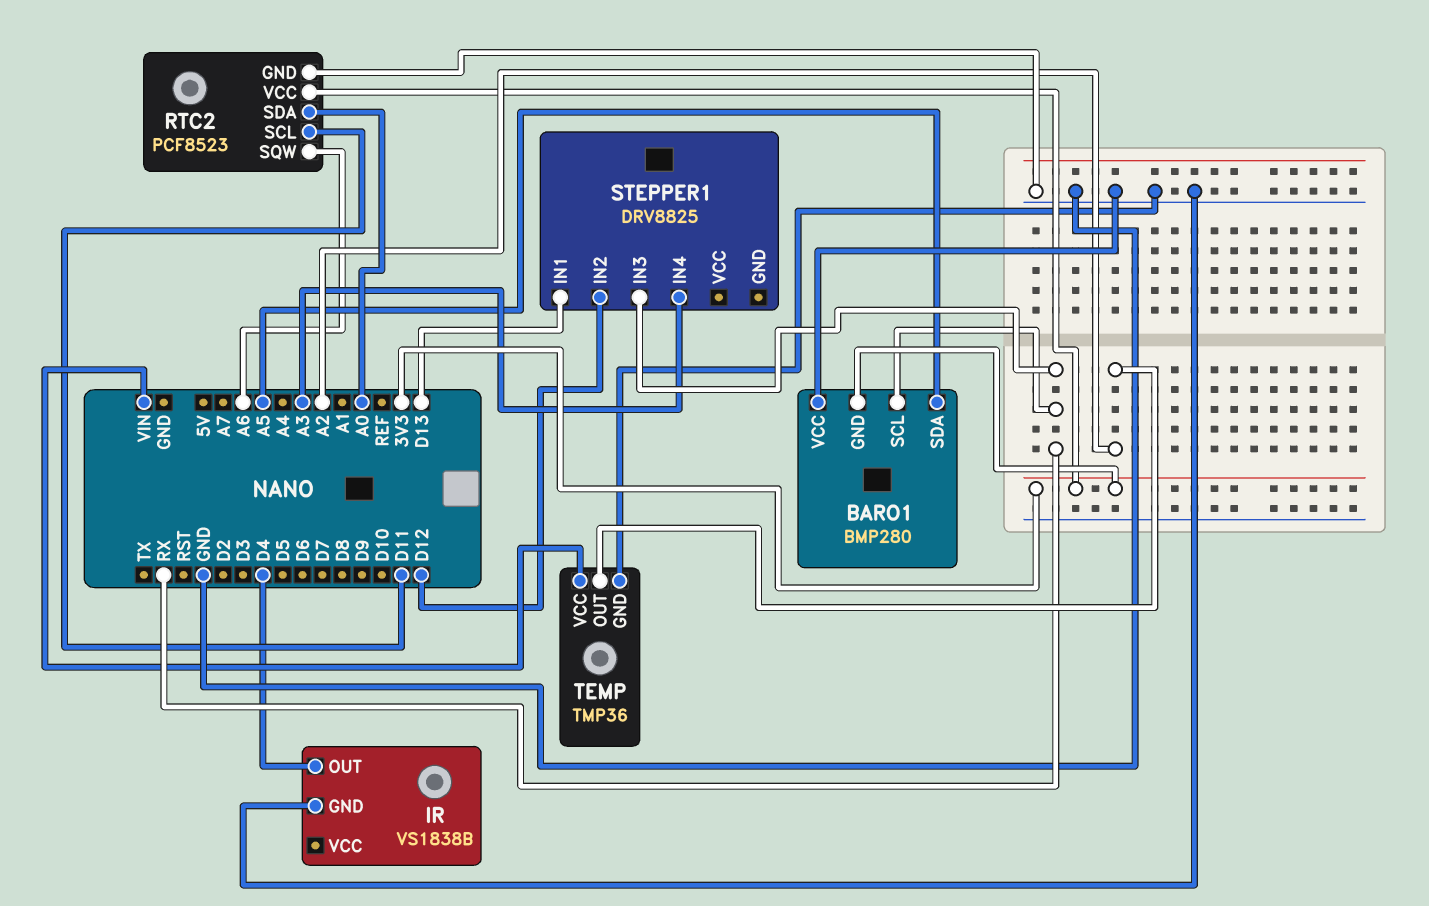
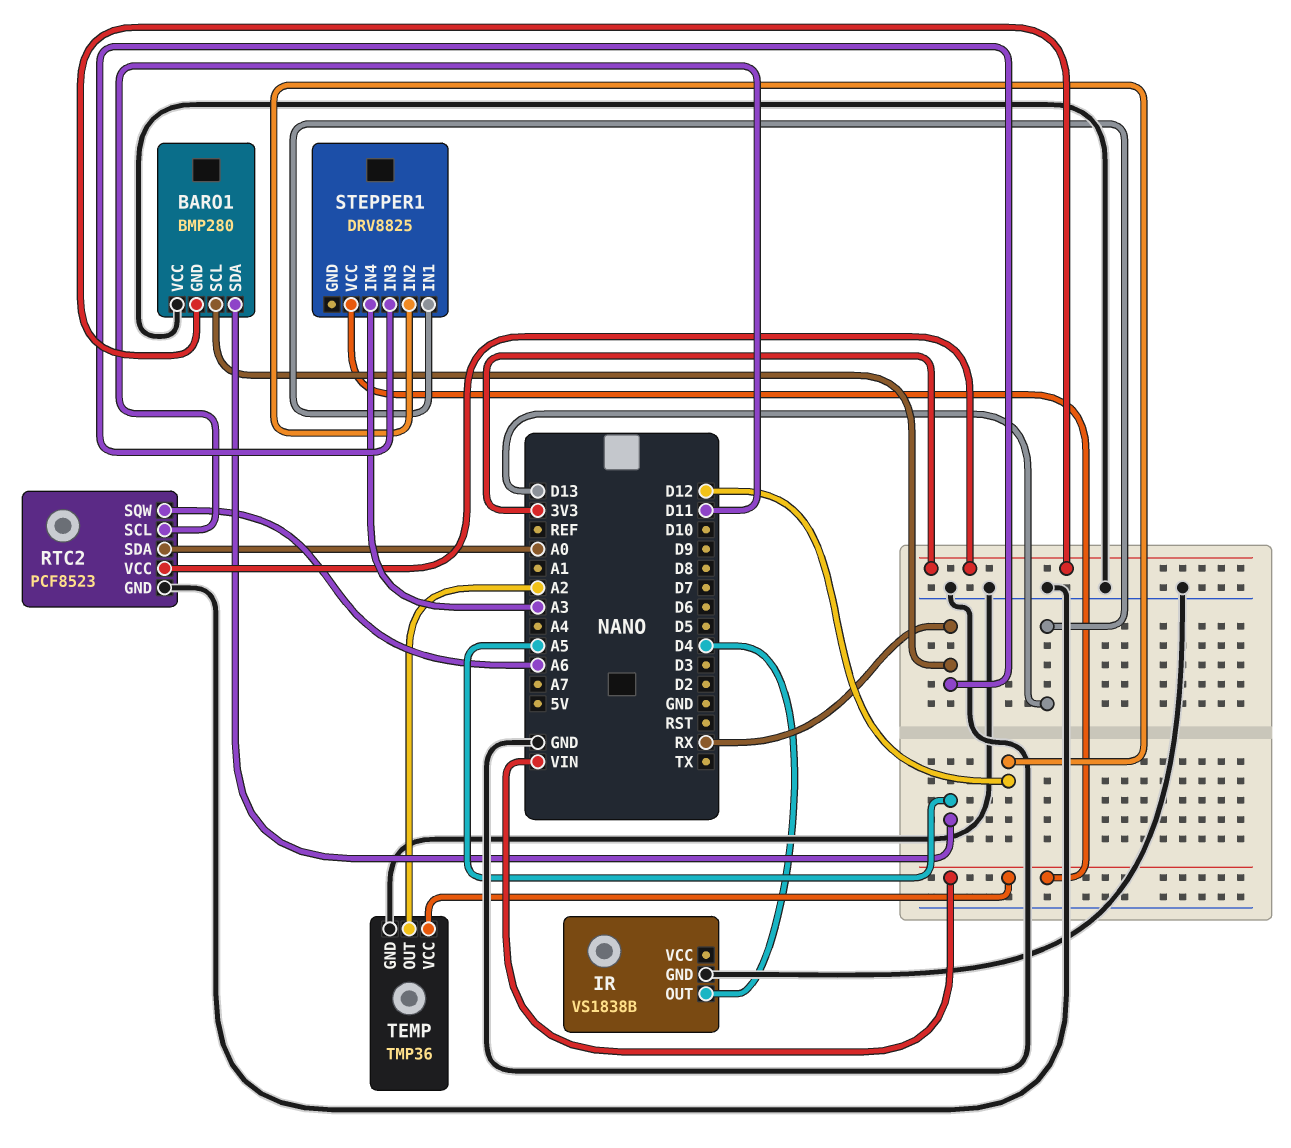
STEPPER1 pin VCC: none -> VIN

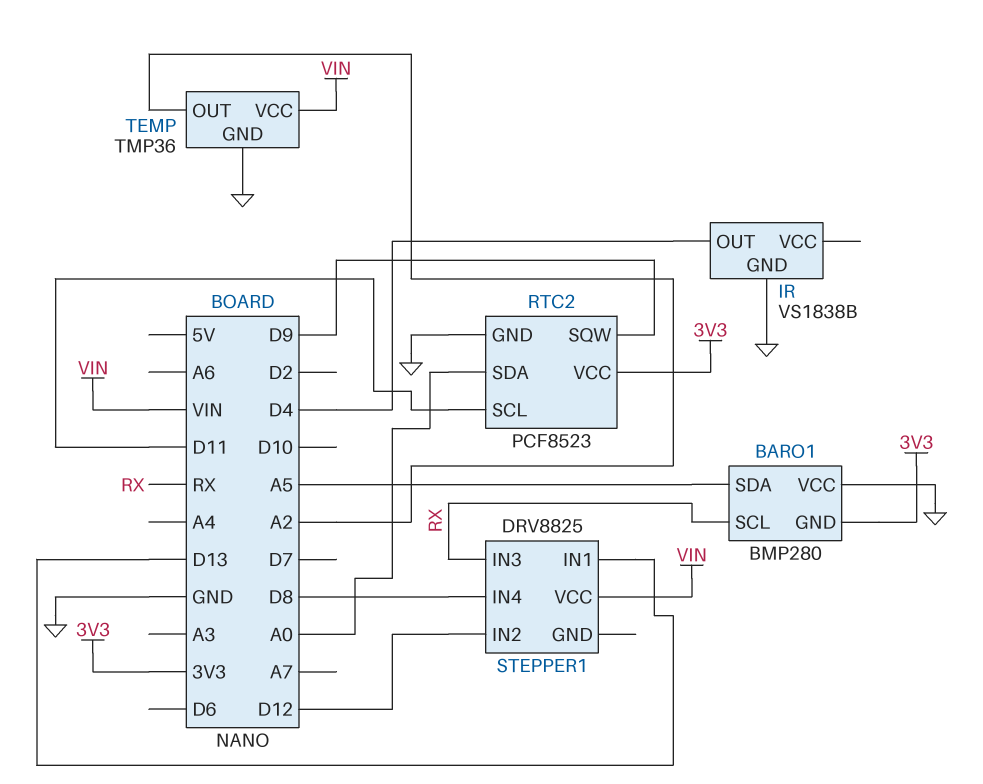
RTC2 pin SQW: A6 -> D9
STEPPER1 pin IN4: A3 -> D8

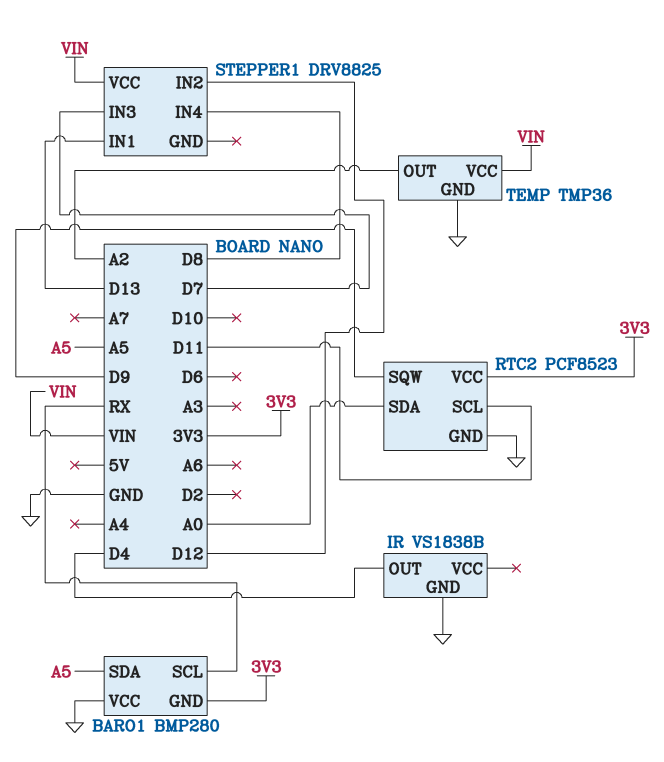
STEPPER1 pin IN3: RX -> D7

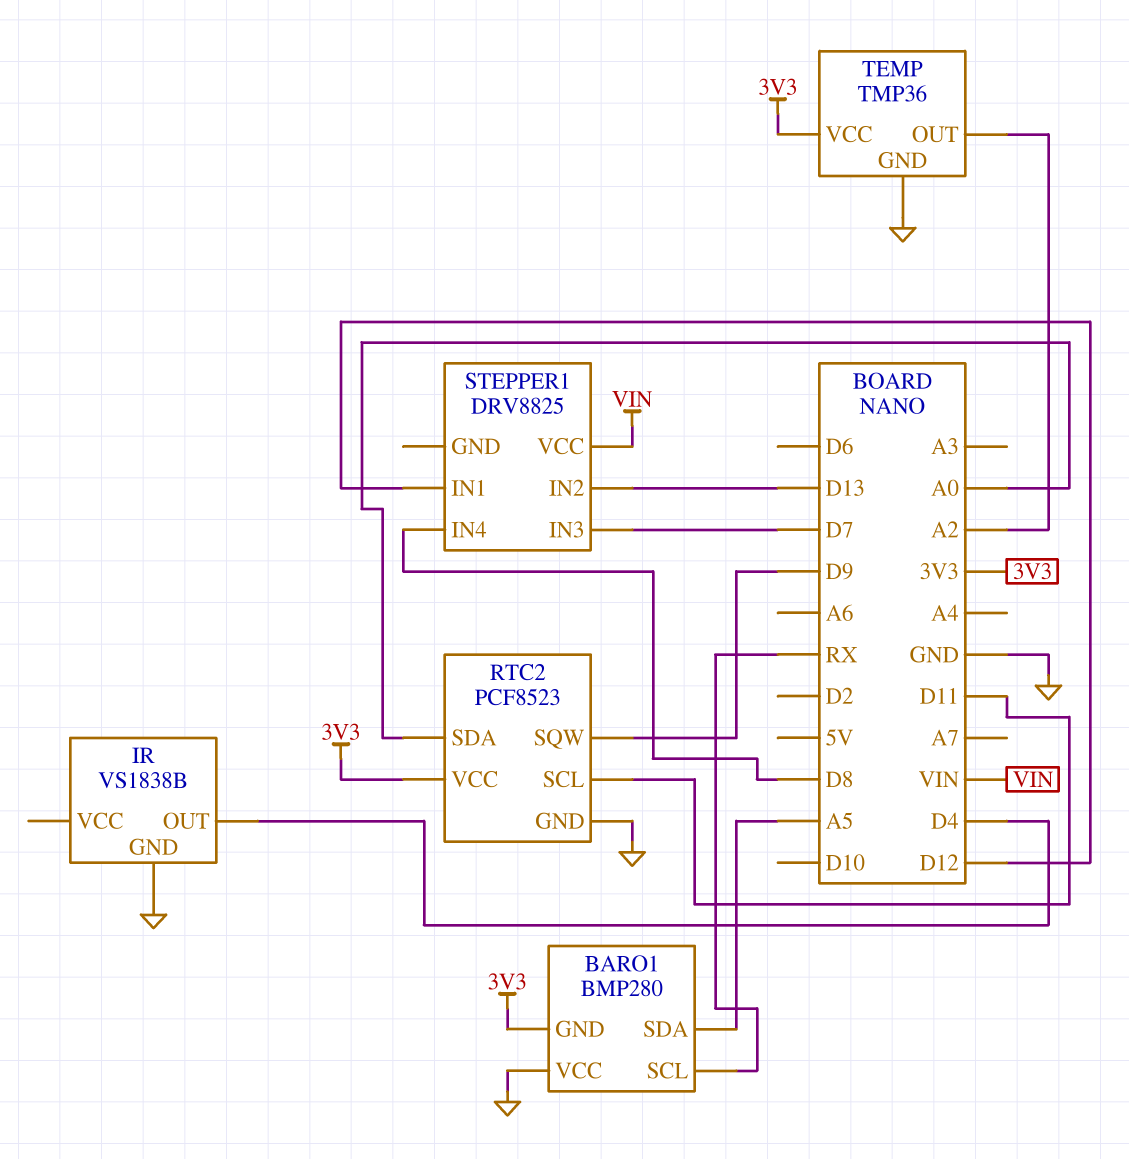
STEPPER1 pin IN1: D13 -> D12
STEPPER1 pin IN2: D12 -> D13
TEMP pin VCC: VIN -> 3V3

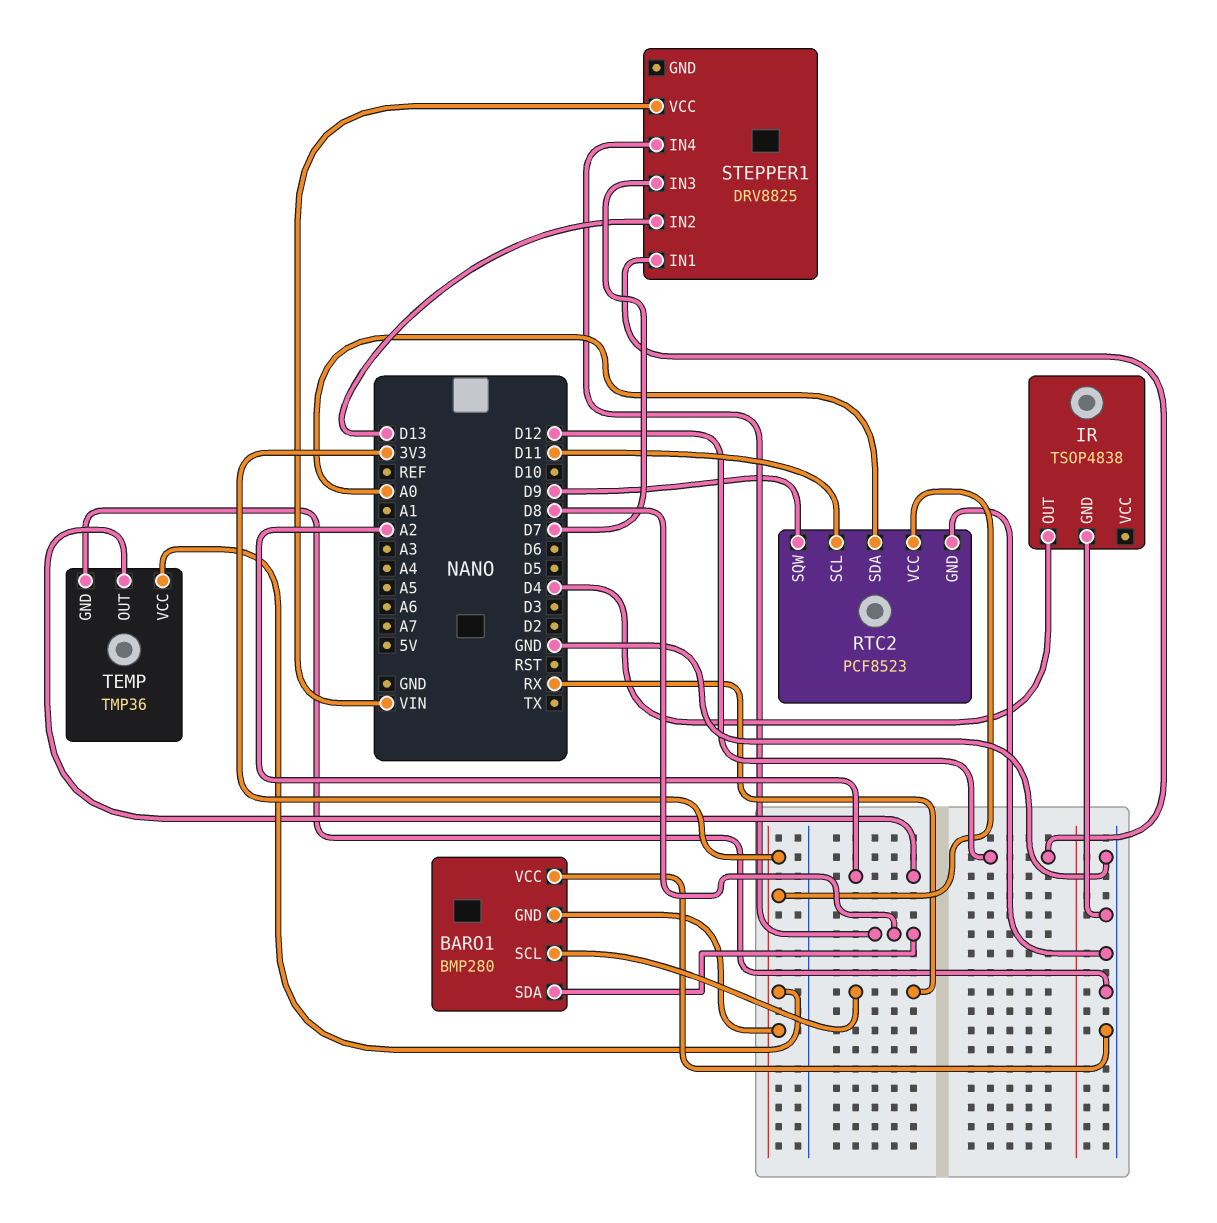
BARO1 pin SDA: A5 -> D8
IR: VS1838B -> TSOP4838

